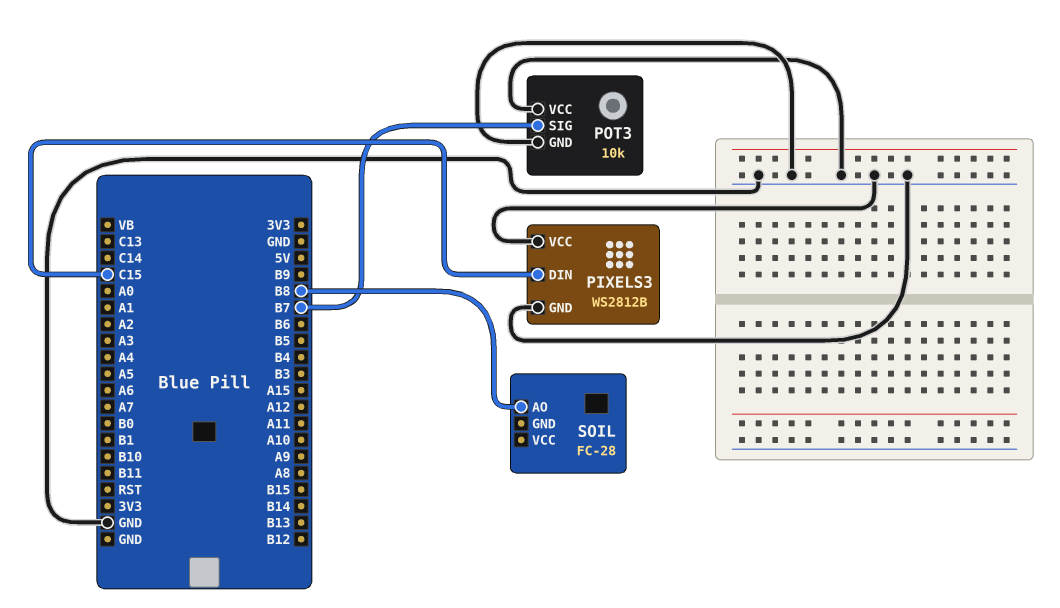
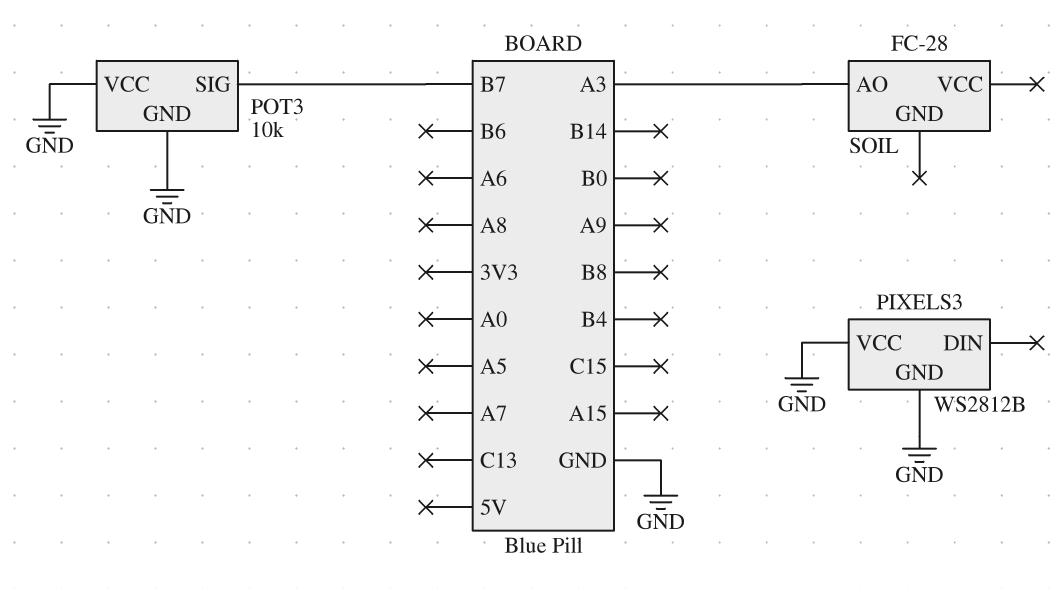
PIXELS3 pin DIN: C15 -> none
SOIL pin AO: B8 -> A3

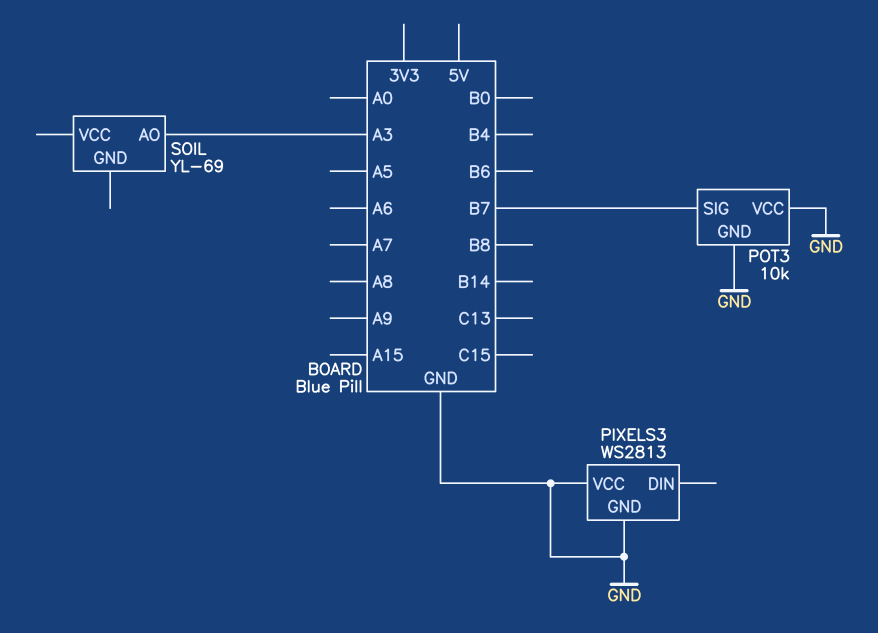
PIXELS3: WS2812B -> WS2813
SOIL: FC-28 -> YL-69

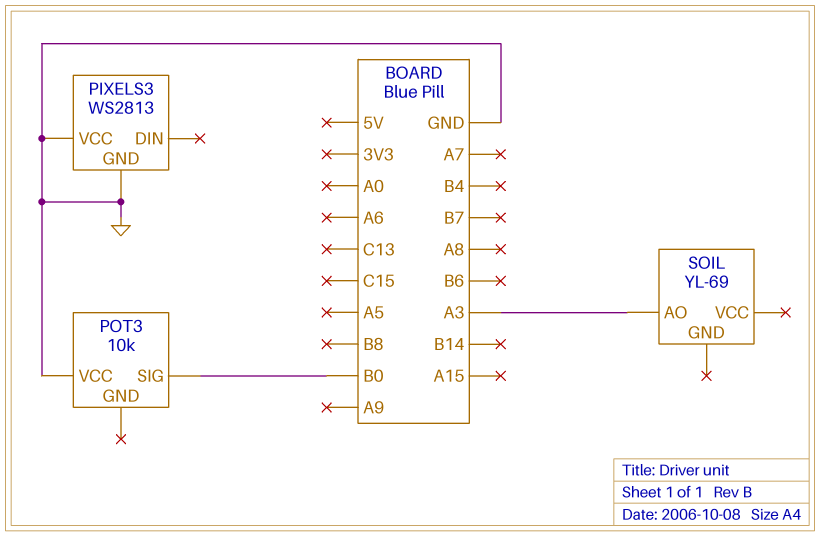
POT3 pin GND: GND -> none
POT3 pin SIG: B7 -> B0

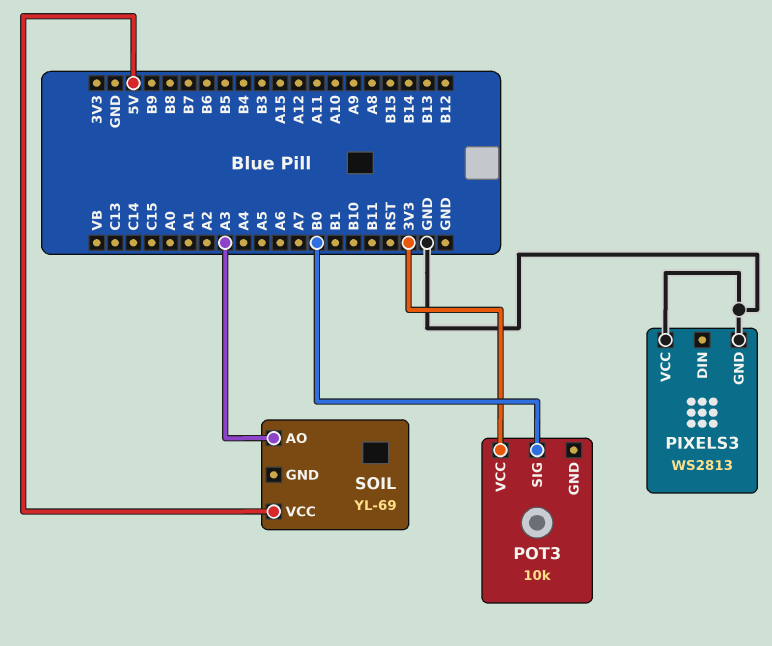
POT3 pin VCC: GND -> 3V3
SOIL pin VCC: none -> 5V

